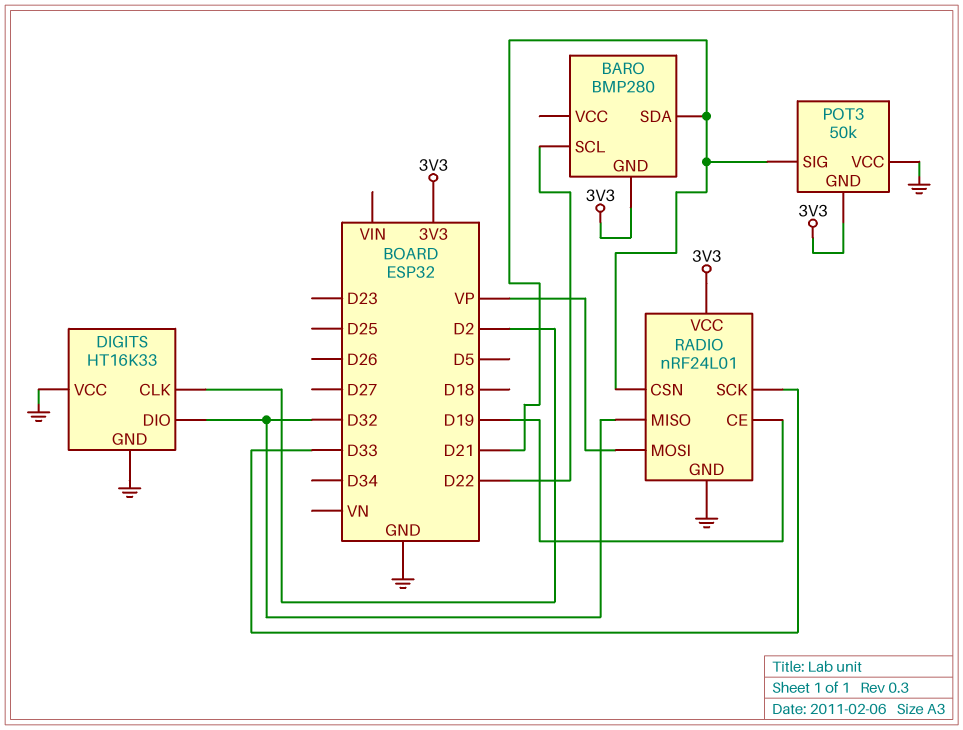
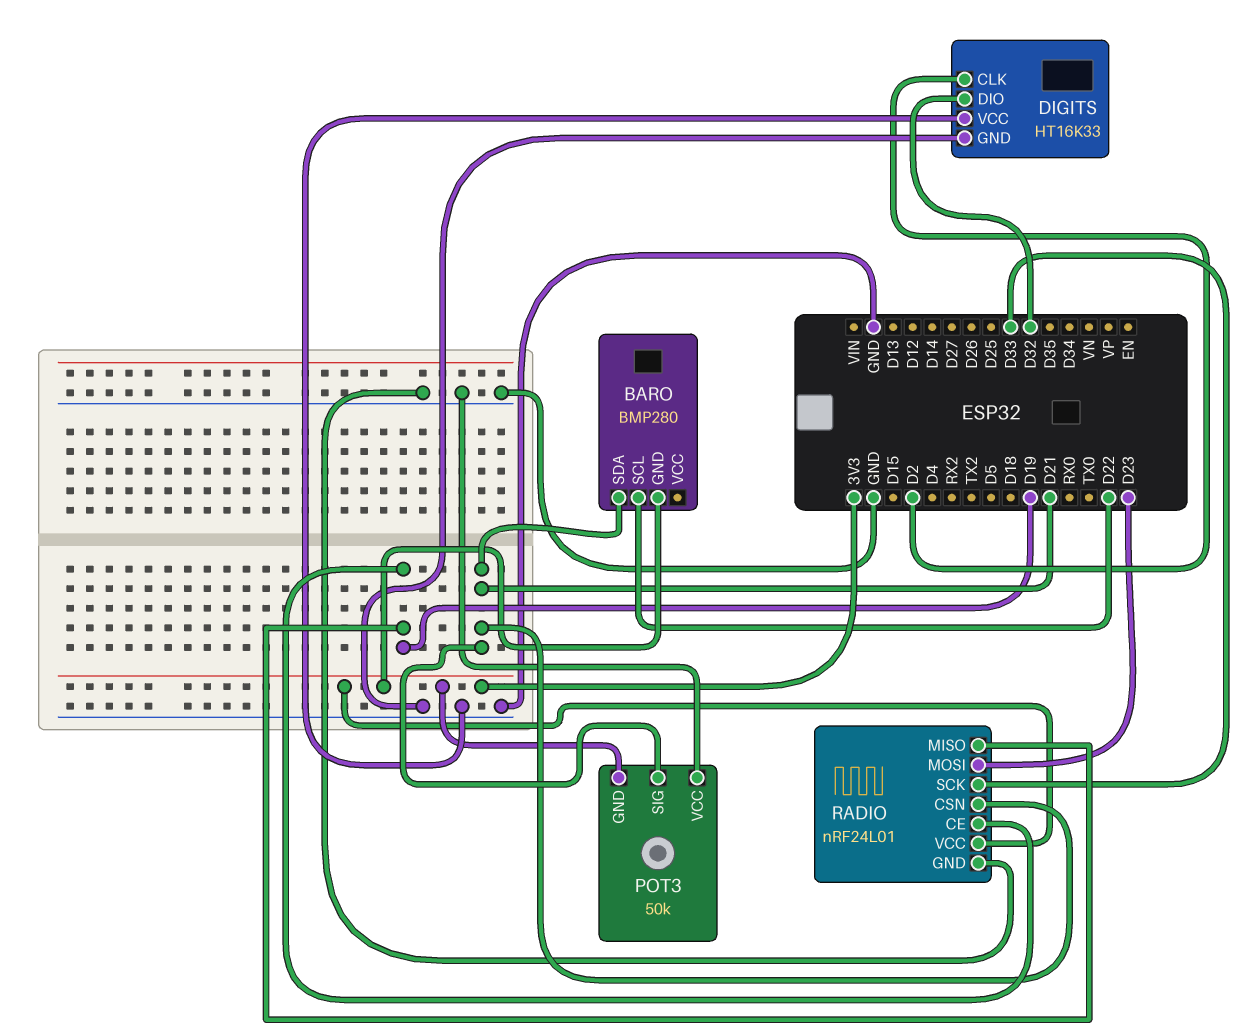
RADIO pin MISO: D32 -> D19
RADIO pin MOSI: VP -> D23

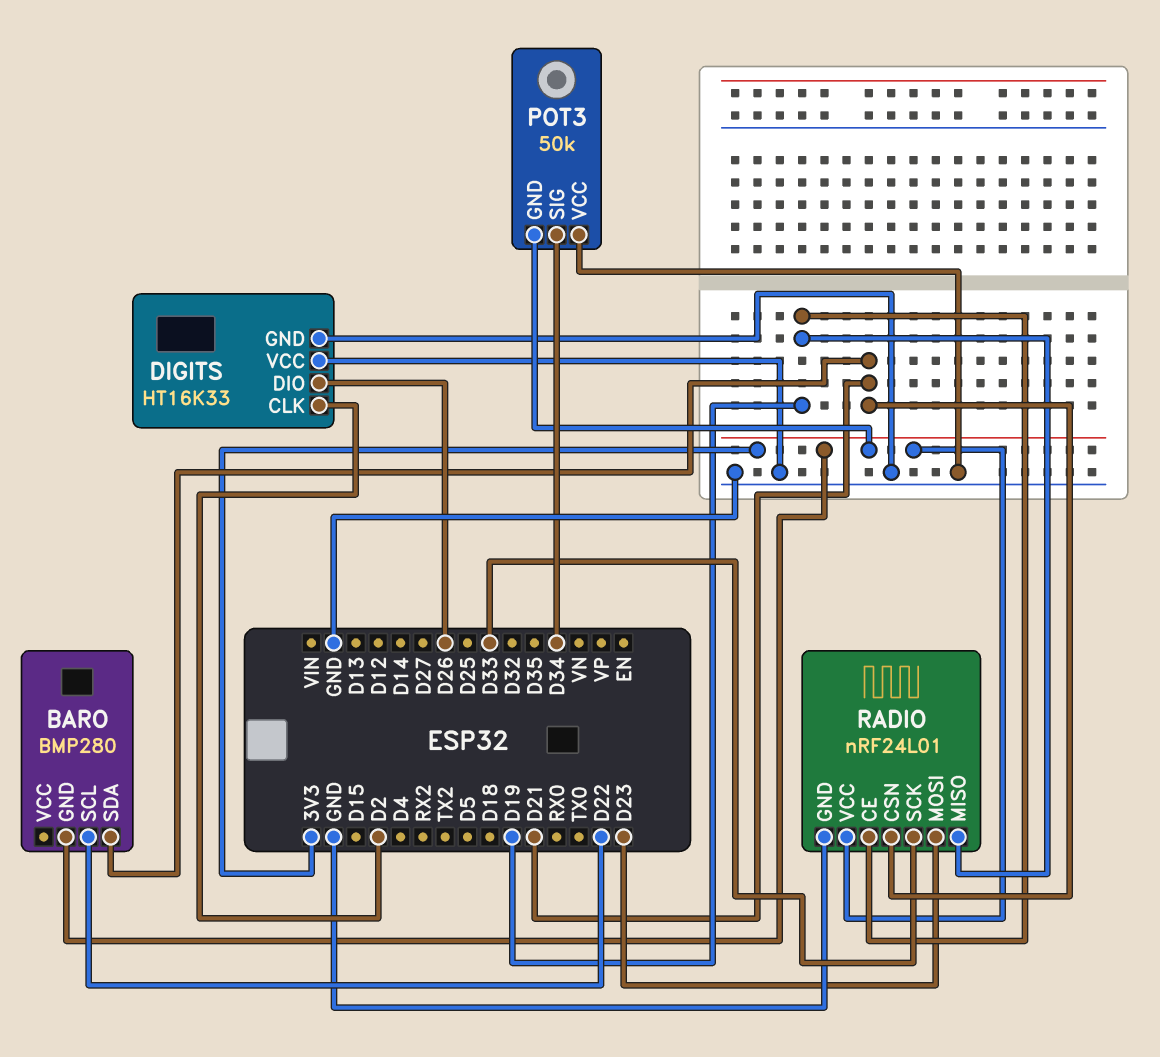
DIGITS pin DIO: D32 -> D26
POT3 pin SIG: D21 -> D34

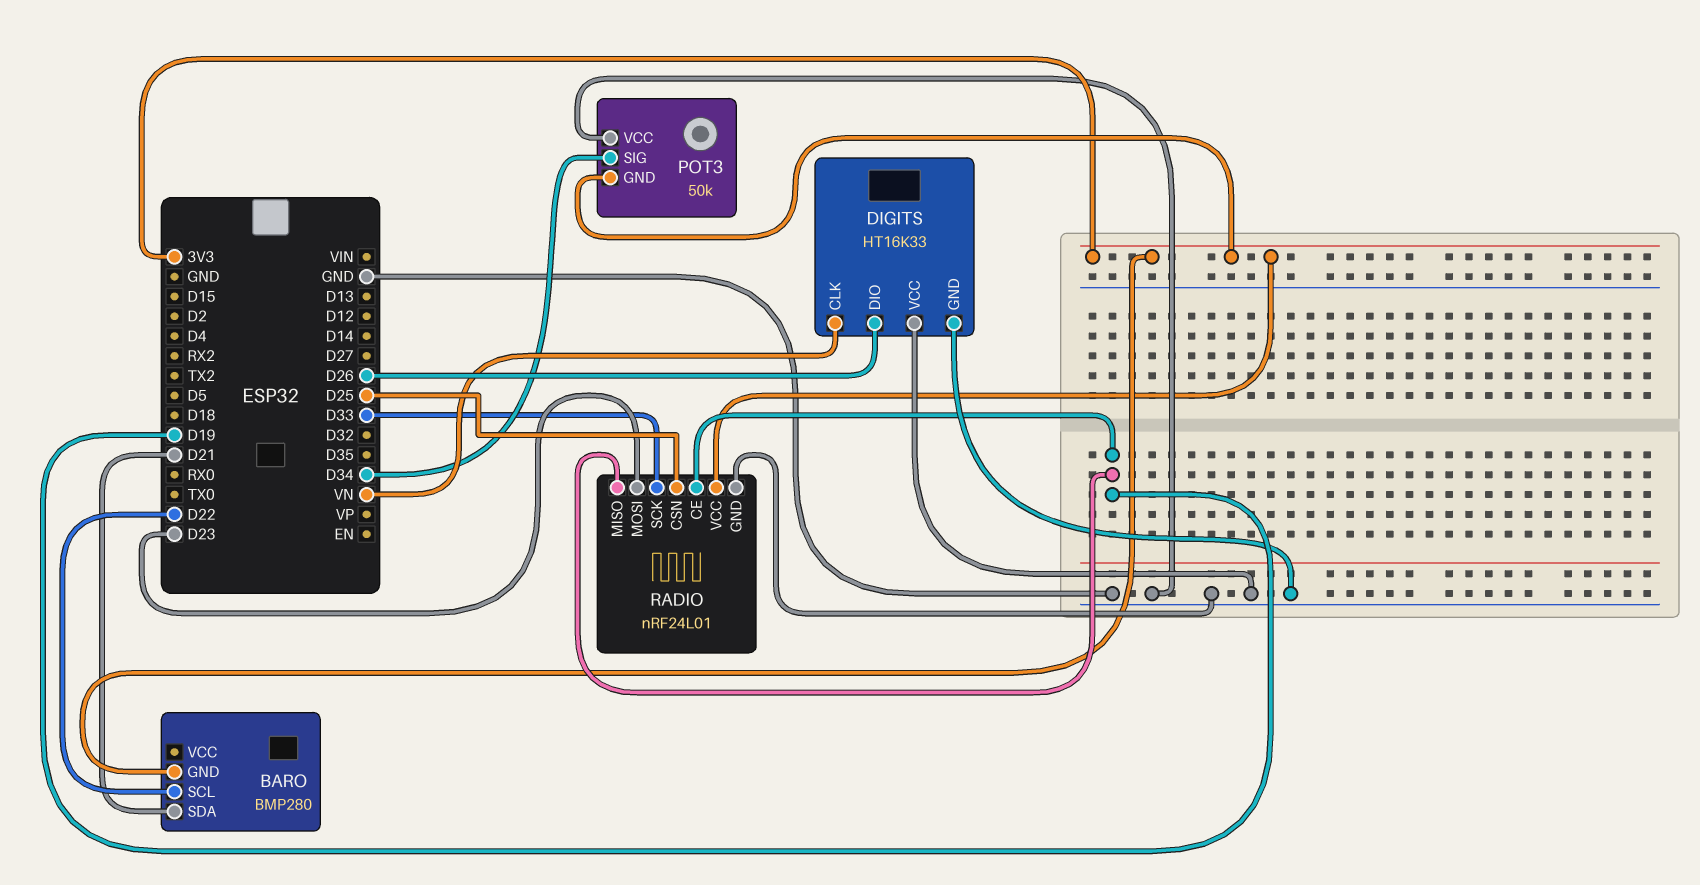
DIGITS pin CLK: D2 -> VN
RADIO pin CSN: D21 -> D25

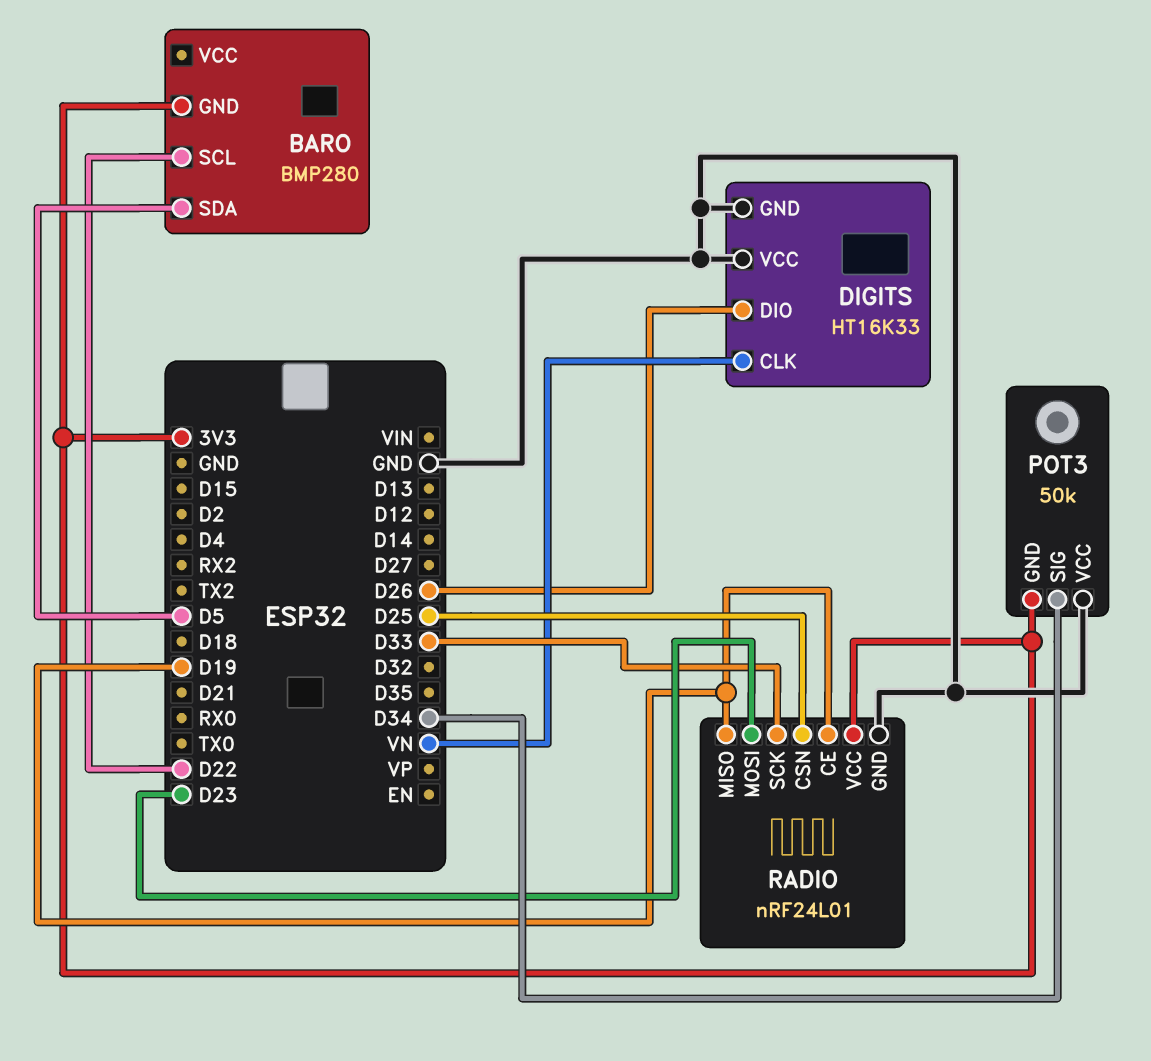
BARO pin SDA: D21 -> D5

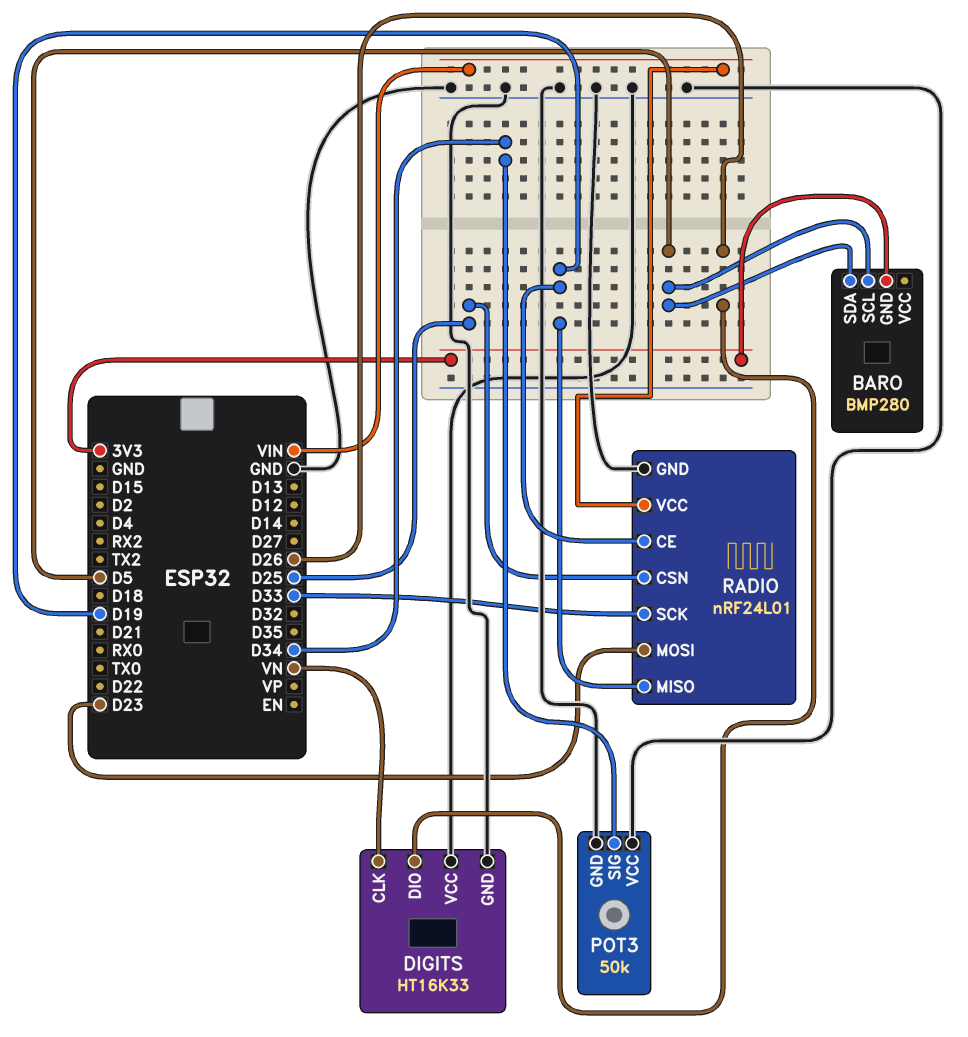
BARO pin SCL: D22 -> D5
POT3 pin GND: 3V3 -> GND
RADIO pin VCC: 3V3 -> VIN

